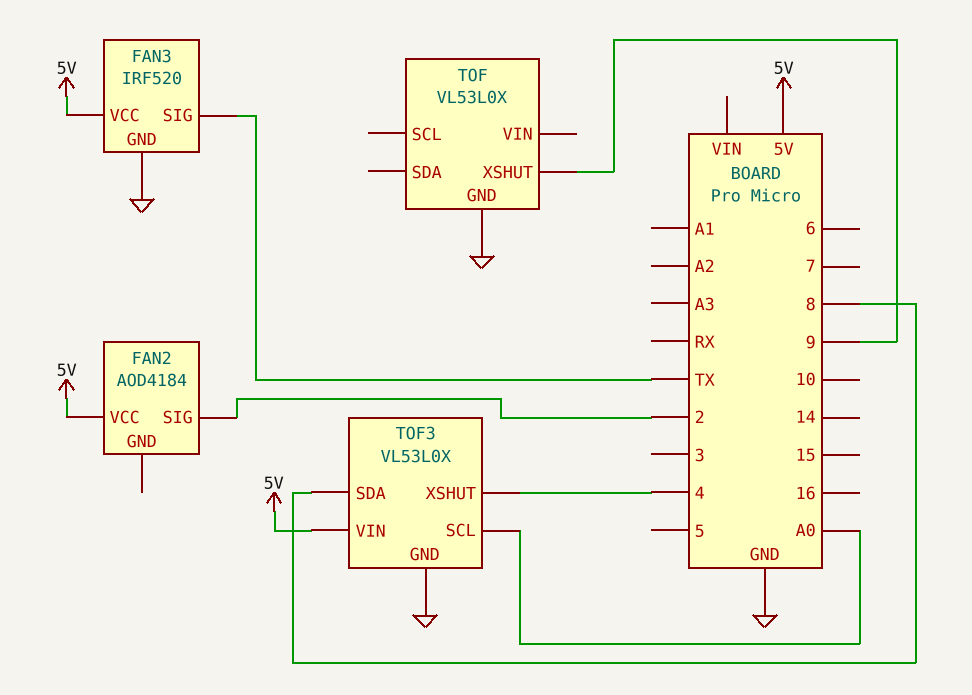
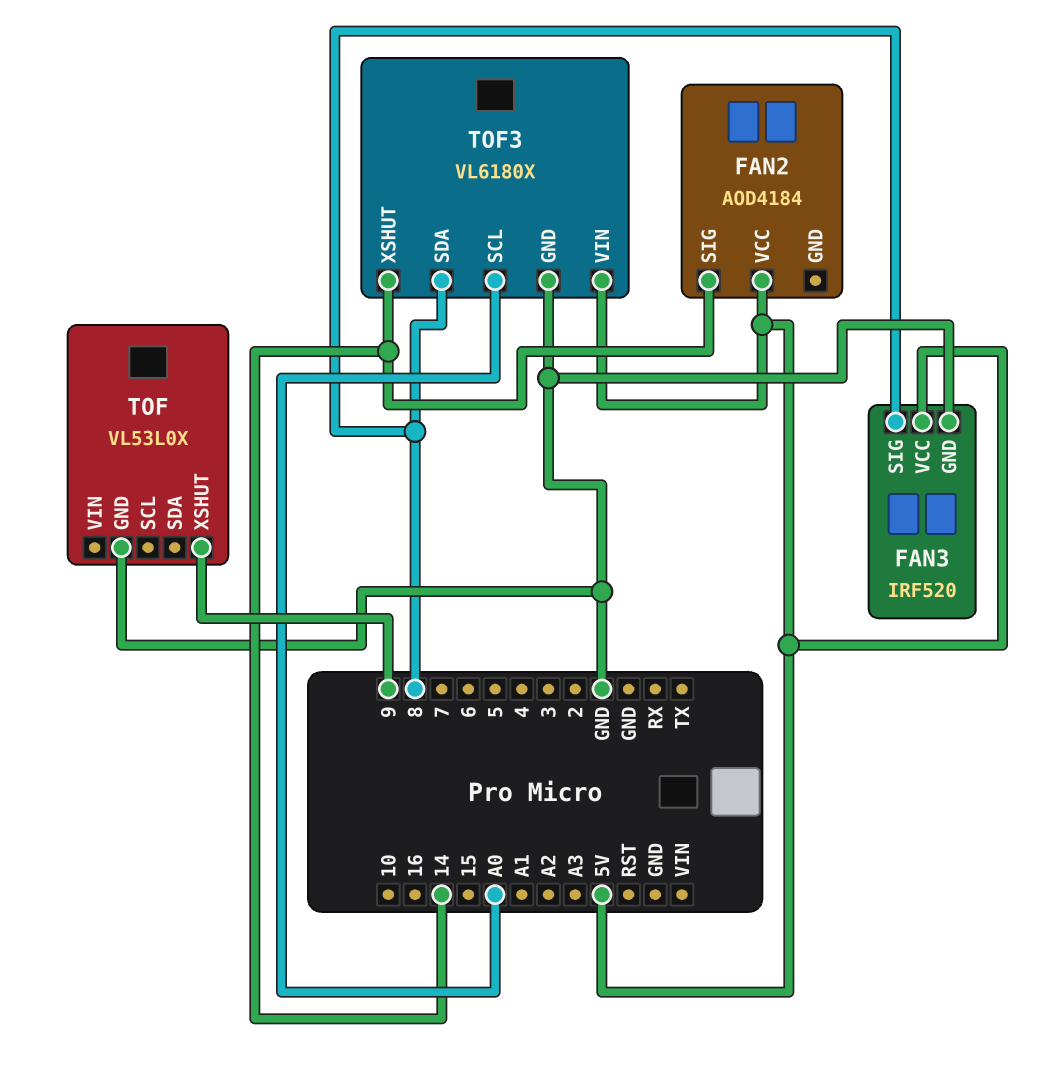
FAN2 pin SIG: 2 -> 14
FAN3 pin SIG: TX -> 8
TOF3: VL53L0X -> VL6180X
TOF3 pin XSHUT: 4 -> 14

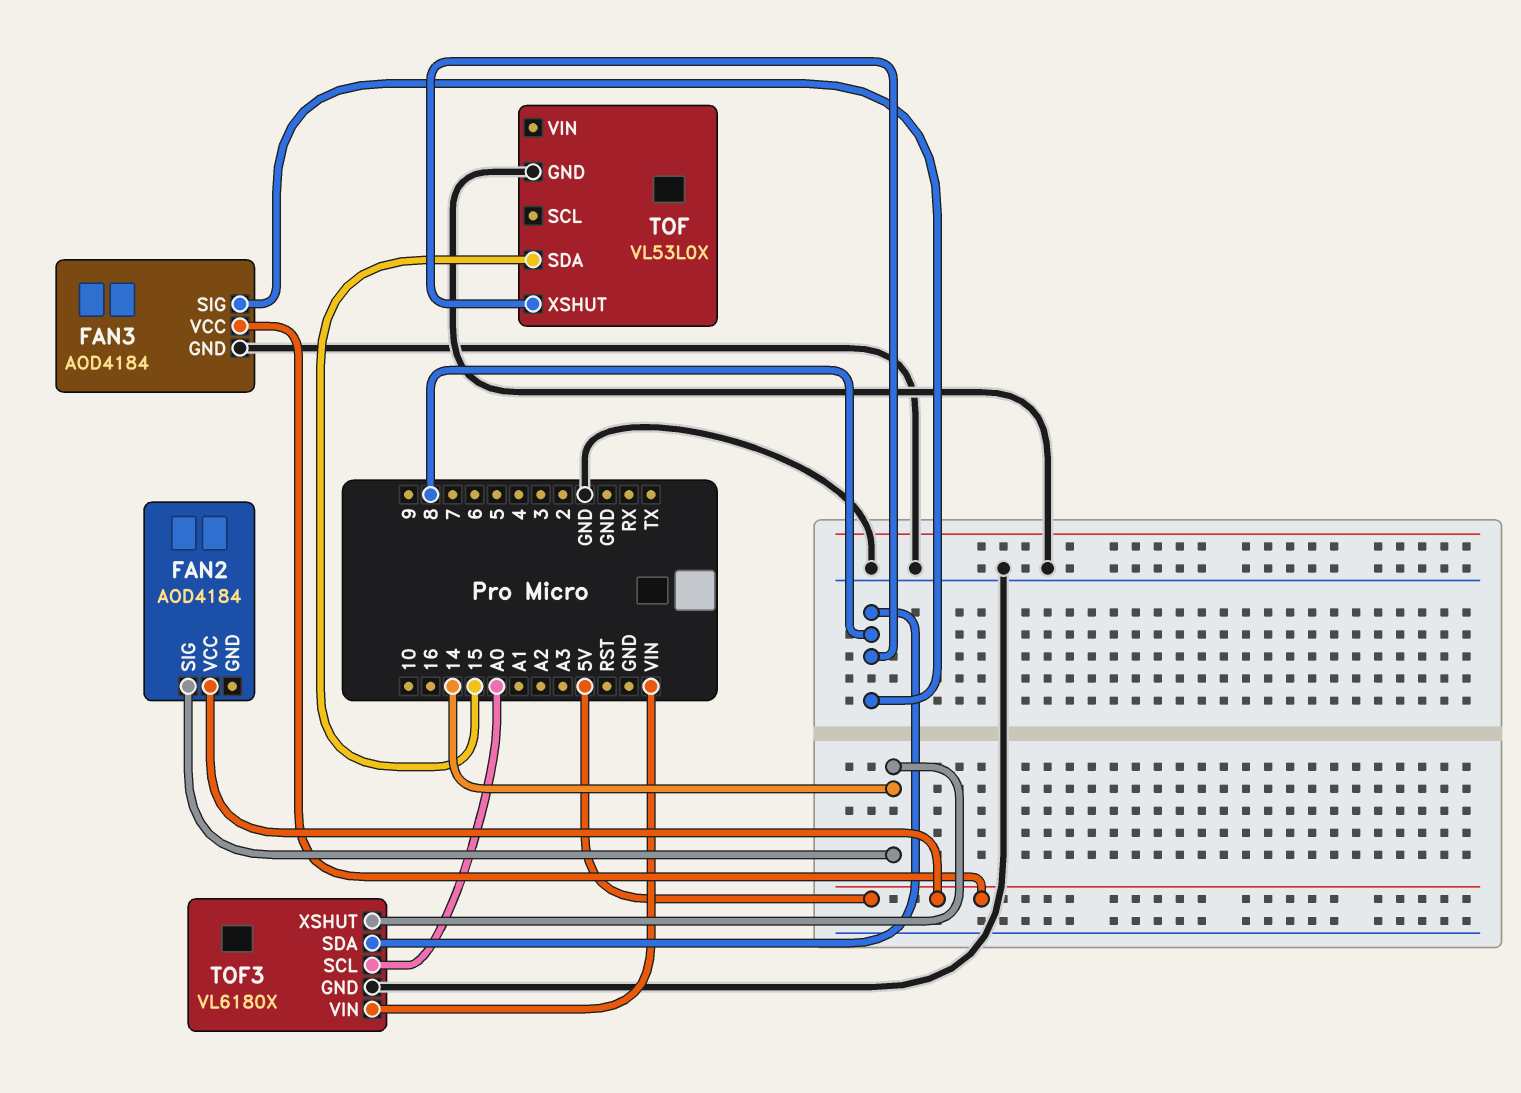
FAN3: IRF520 -> AOD4184
TOF pin SDA: none -> 15
TOF pin XSHUT: 9 -> 8
TOF3 pin VIN: 5V -> VIN

